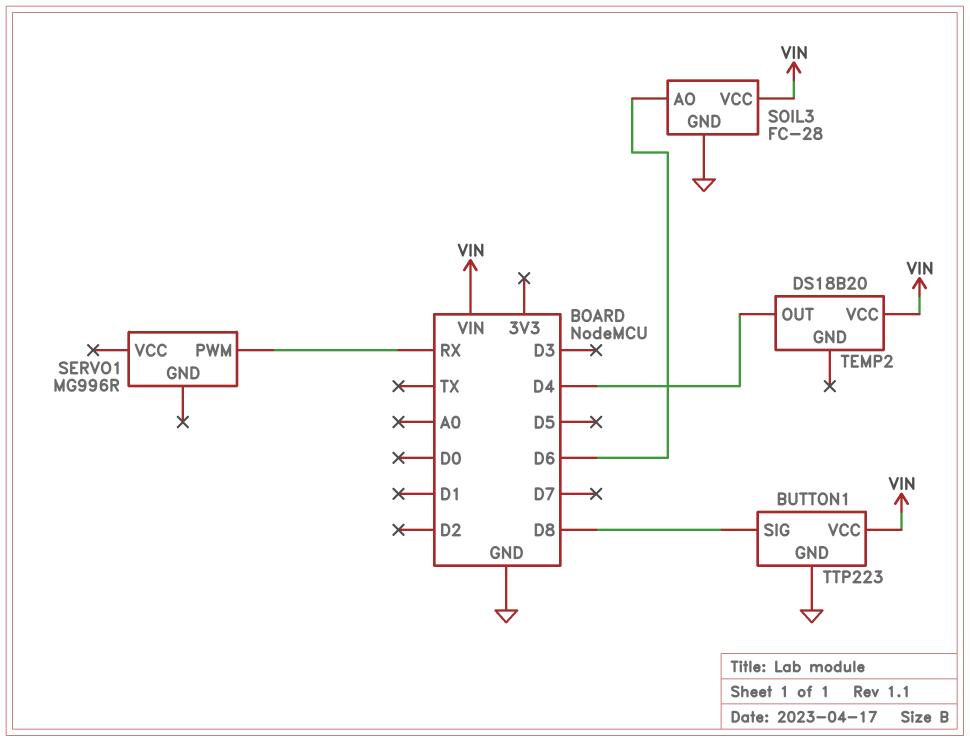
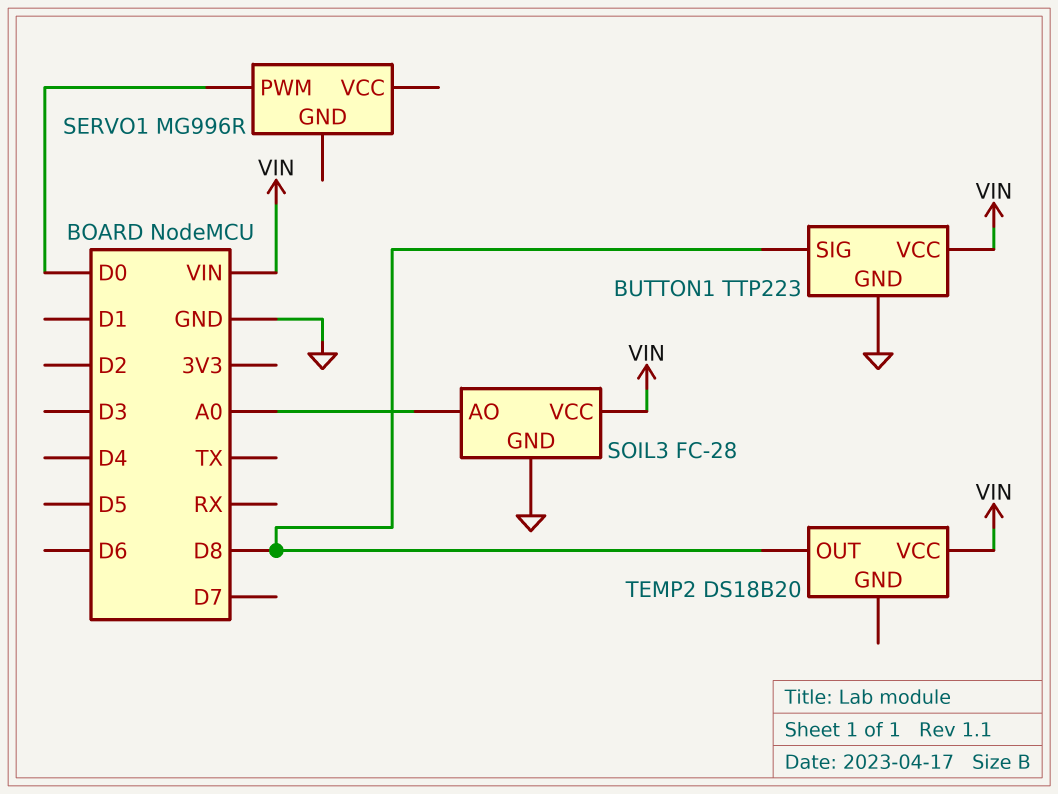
SERVO1 pin PWM: RX -> D0
SOIL3 pin AO: D6 -> A0
TEMP2 pin OUT: D4 -> D8

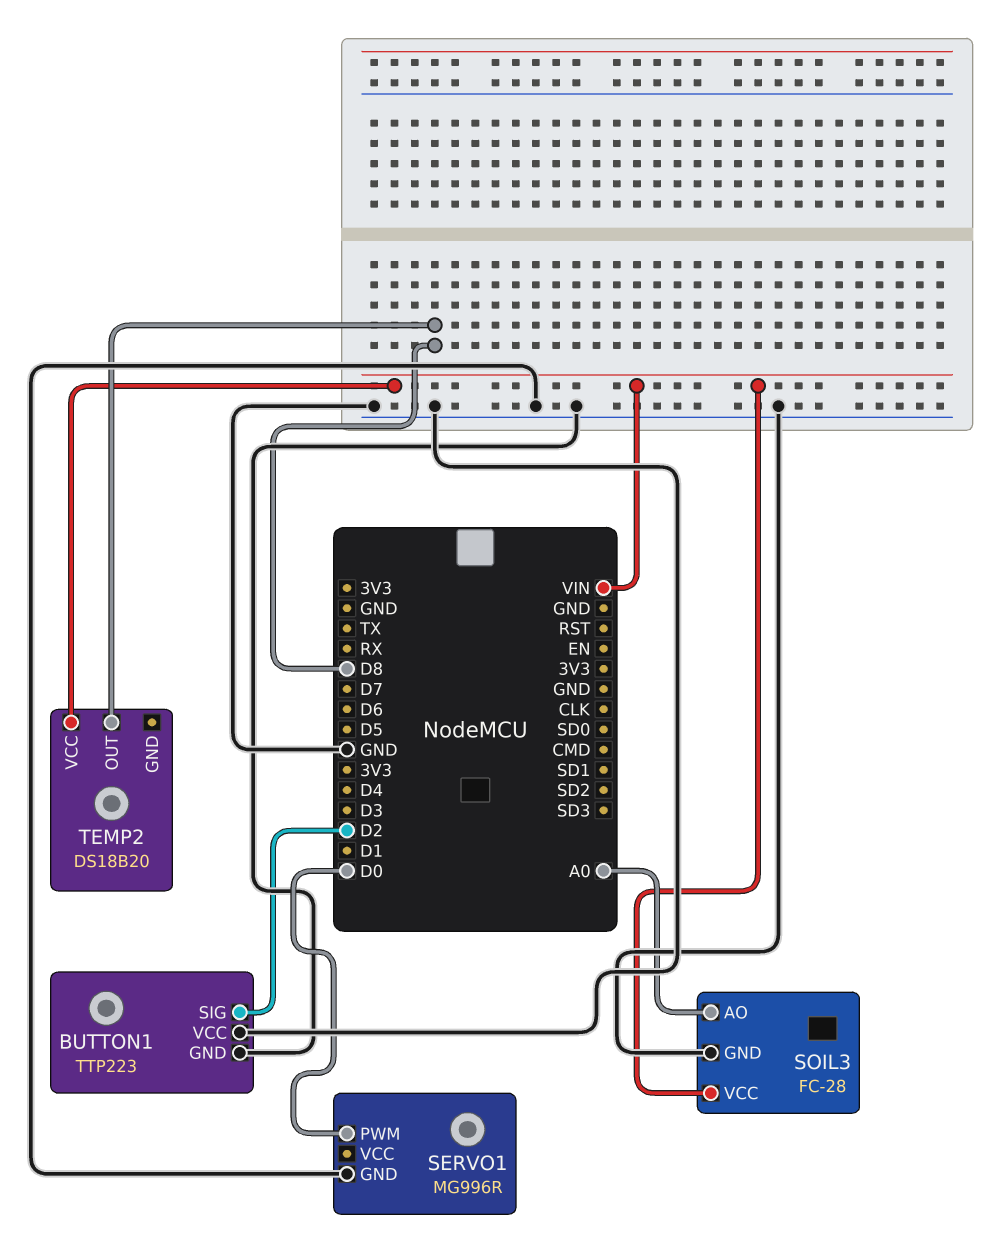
BUTTON1 pin SIG: D8 -> D2
BUTTON1 pin VCC: VIN -> GND
SERVO1 pin GND: none -> GND

